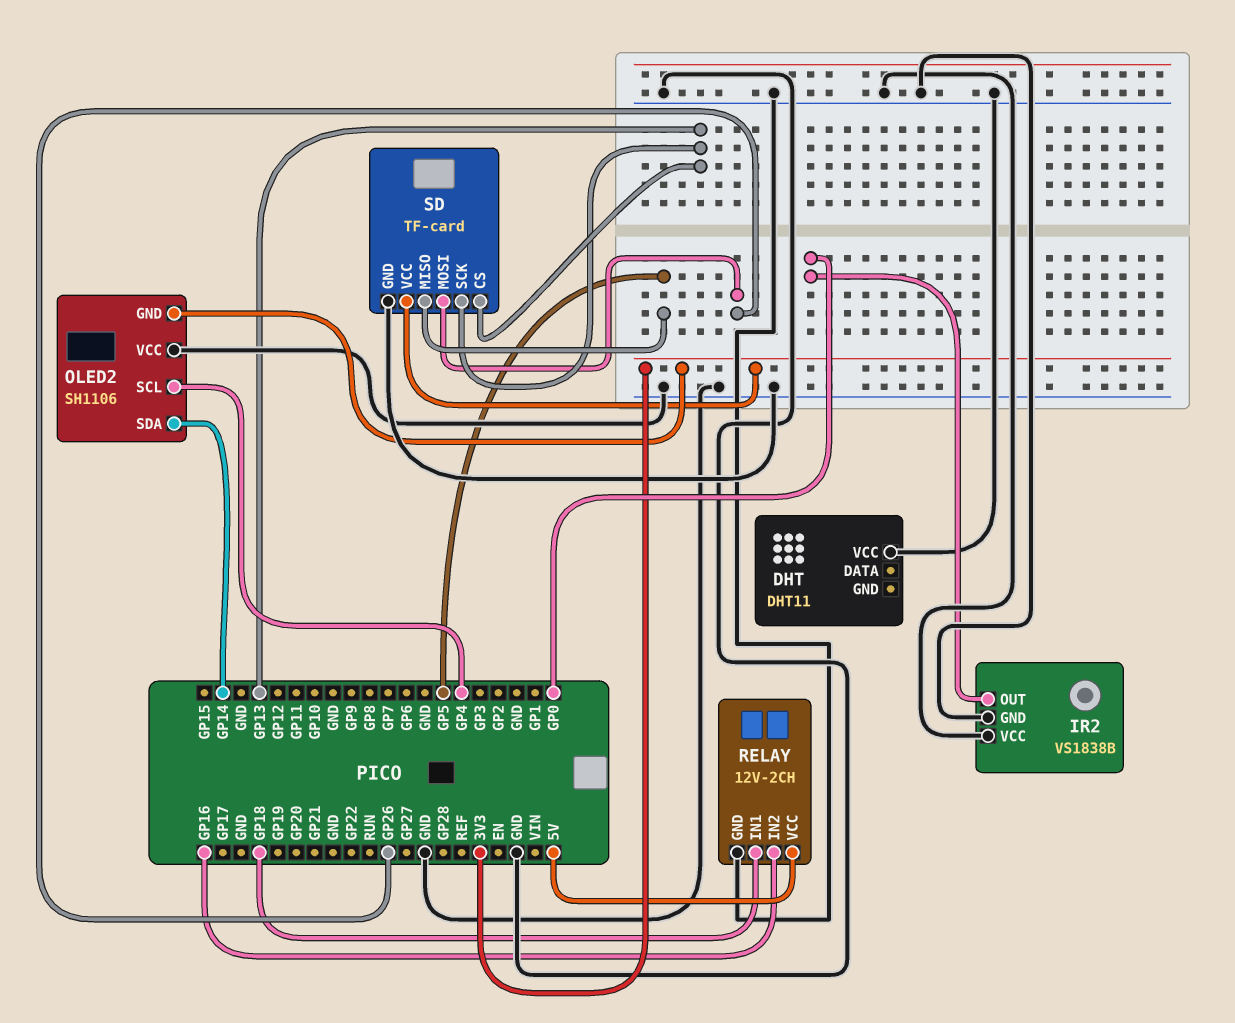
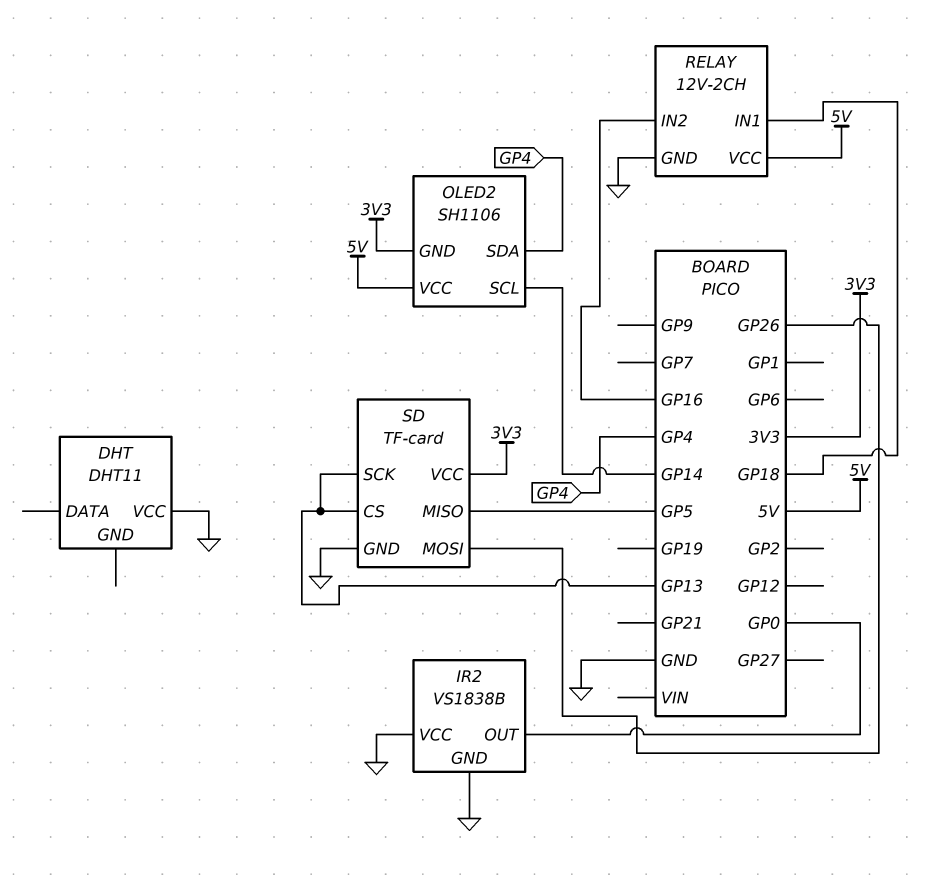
OLED2 pin SCL: GP4 -> GP14
OLED2 pin SDA: GP14 -> GP4
OLED2 pin VCC: GND -> 5V

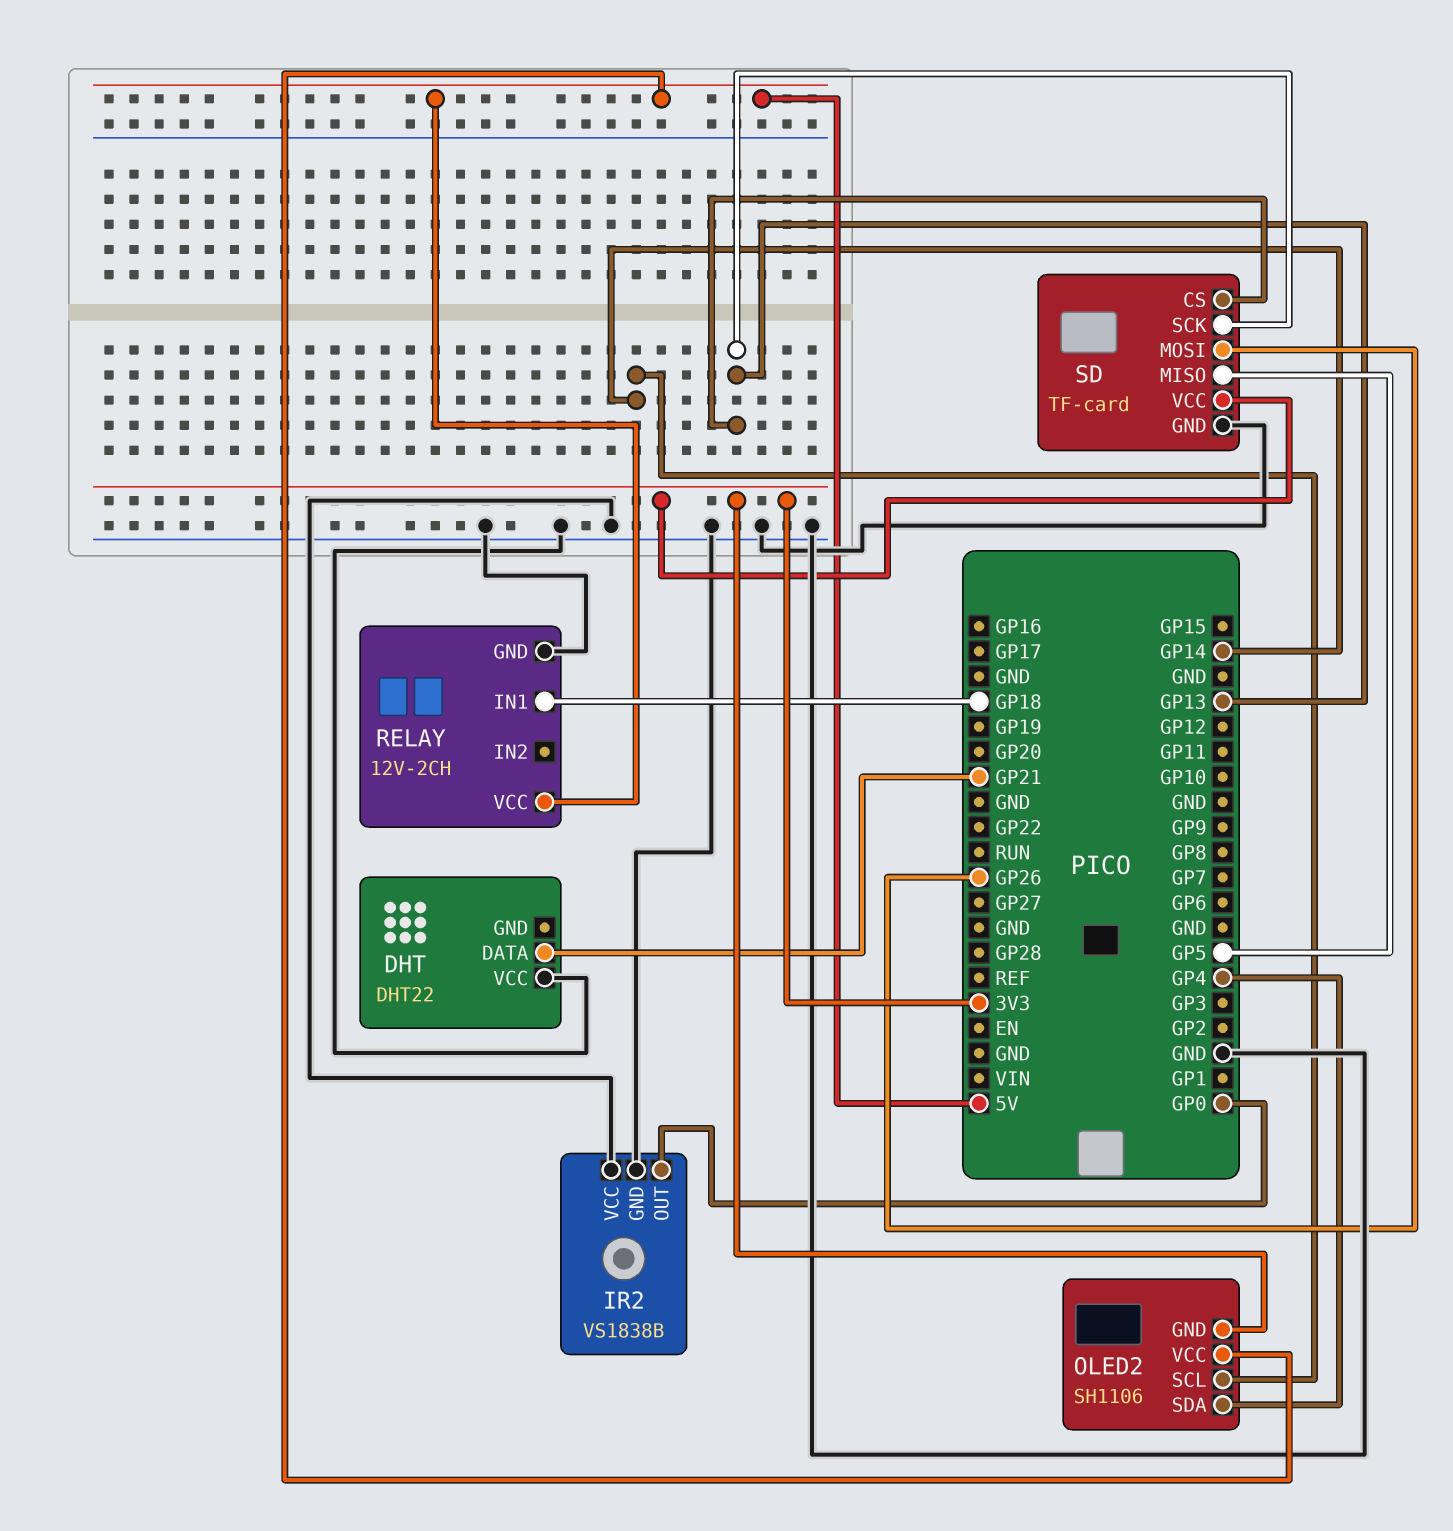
DHT: DHT11 -> DHT22
DHT pin DATA: none -> GP21
RELAY pin IN2: GP16 -> none

